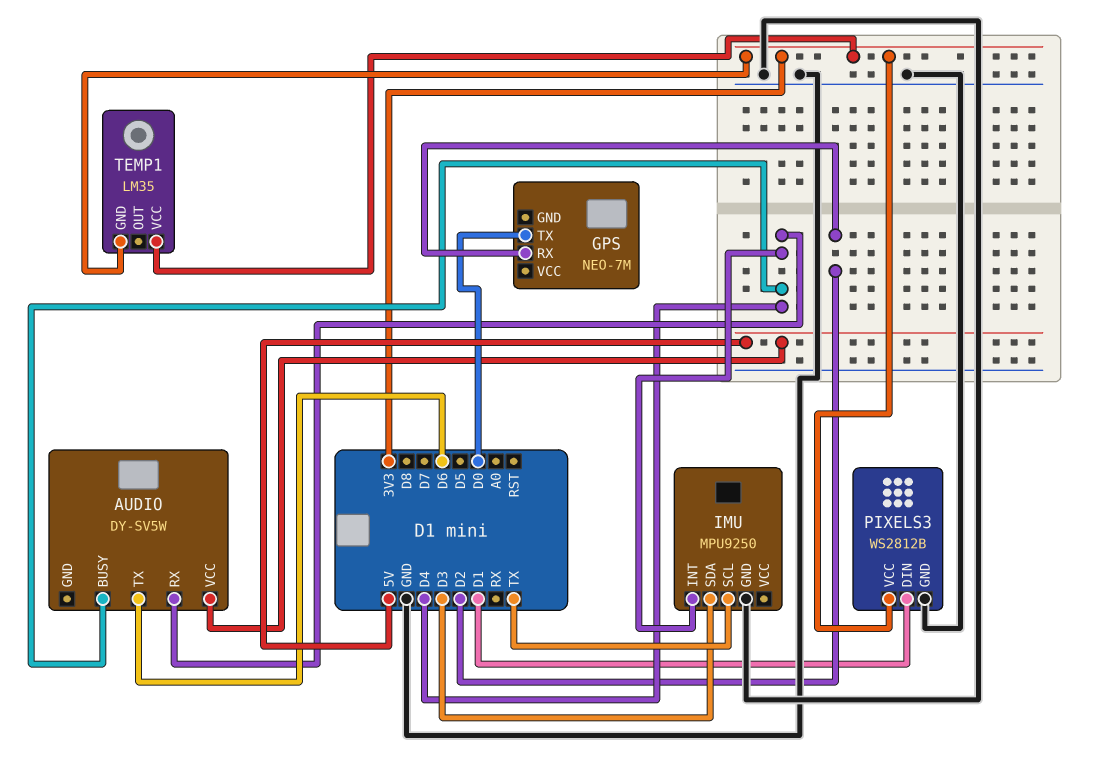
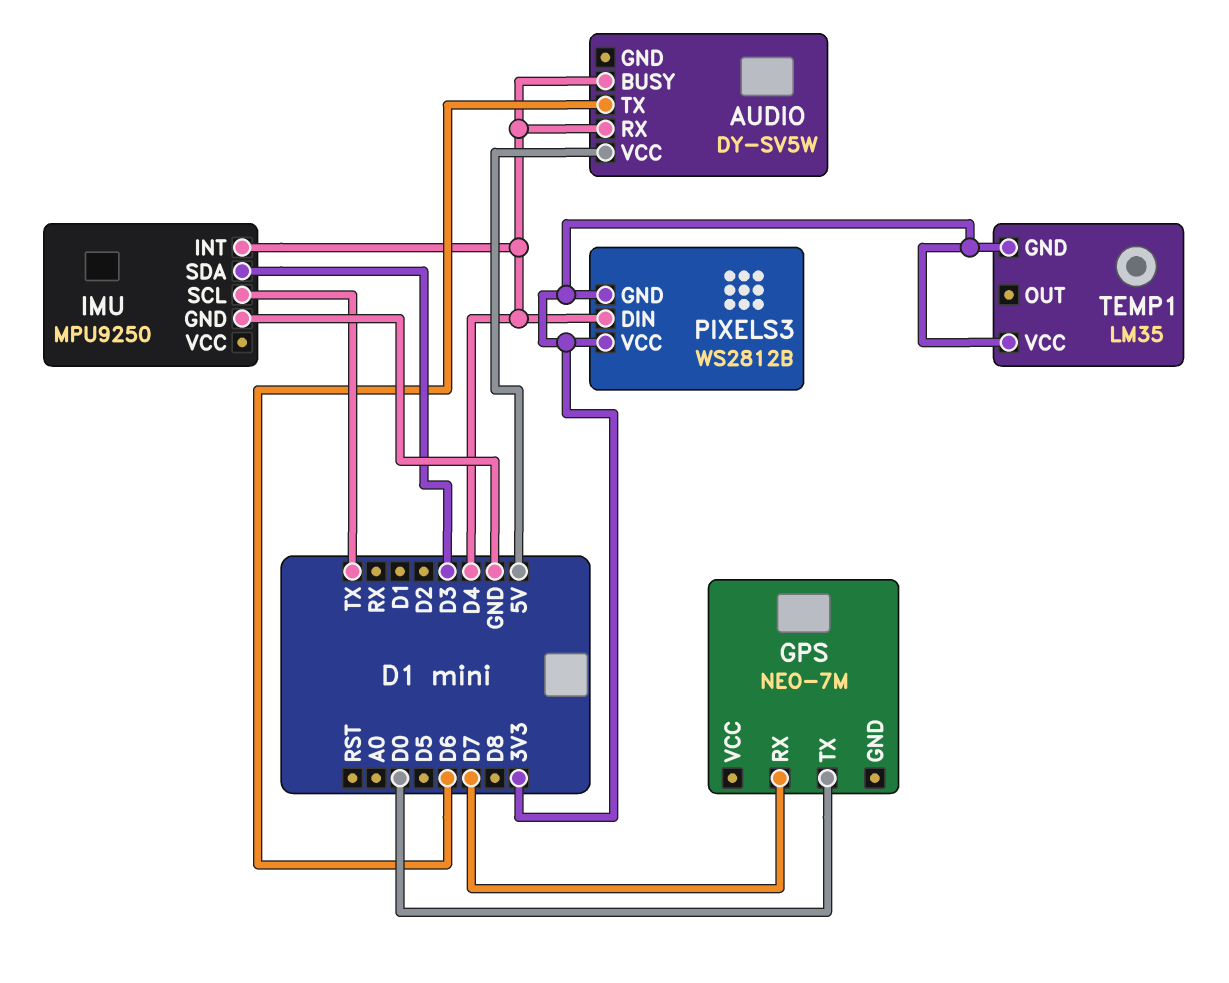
GPS pin RX: D2 -> D7
PIXELS3 pin DIN: D1 -> D4
PIXELS3 pin GND: GND -> 3V3

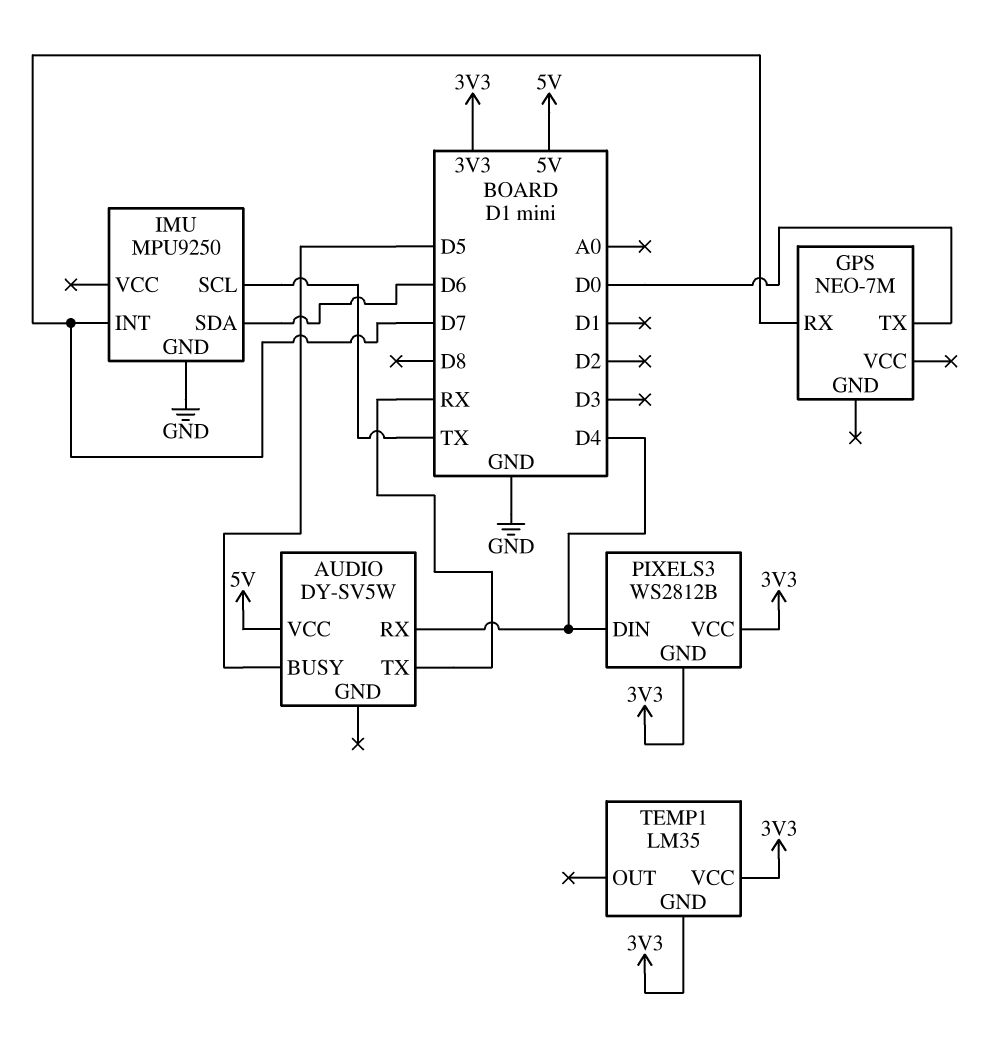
AUDIO pin BUSY: D4 -> D5
AUDIO pin TX: D6 -> RX
IMU pin INT: D4 -> D7
IMU pin SDA: D3 -> D6

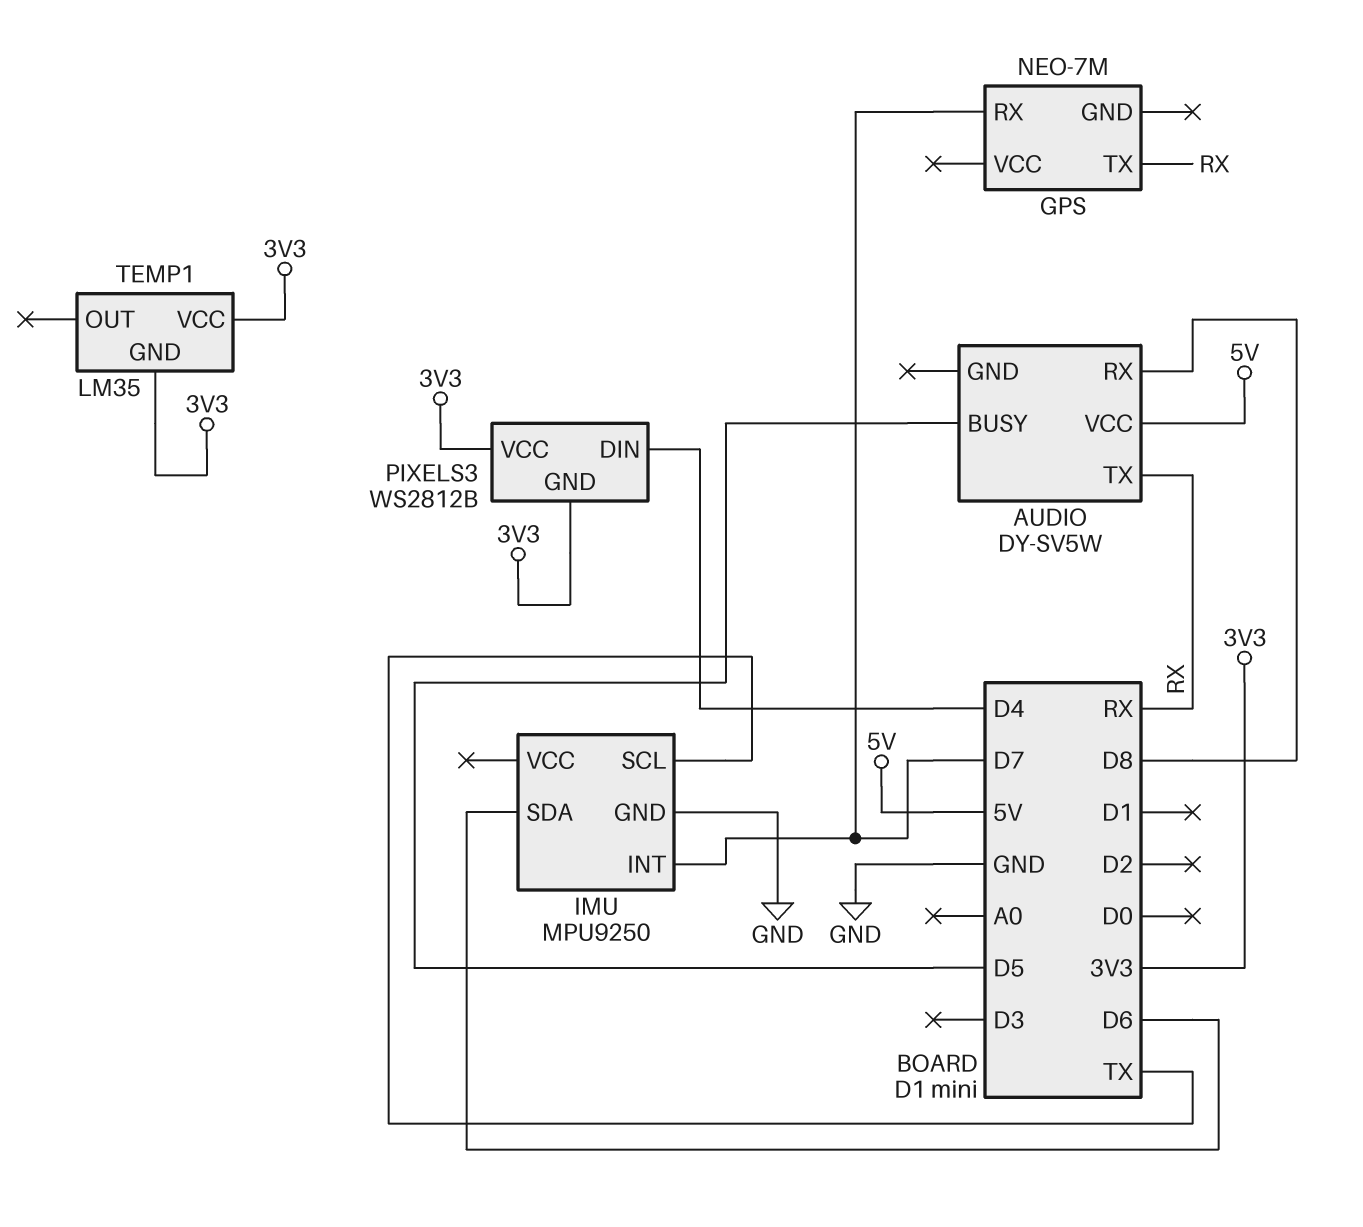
AUDIO pin RX: D4 -> D8
GPS pin TX: D0 -> RX

